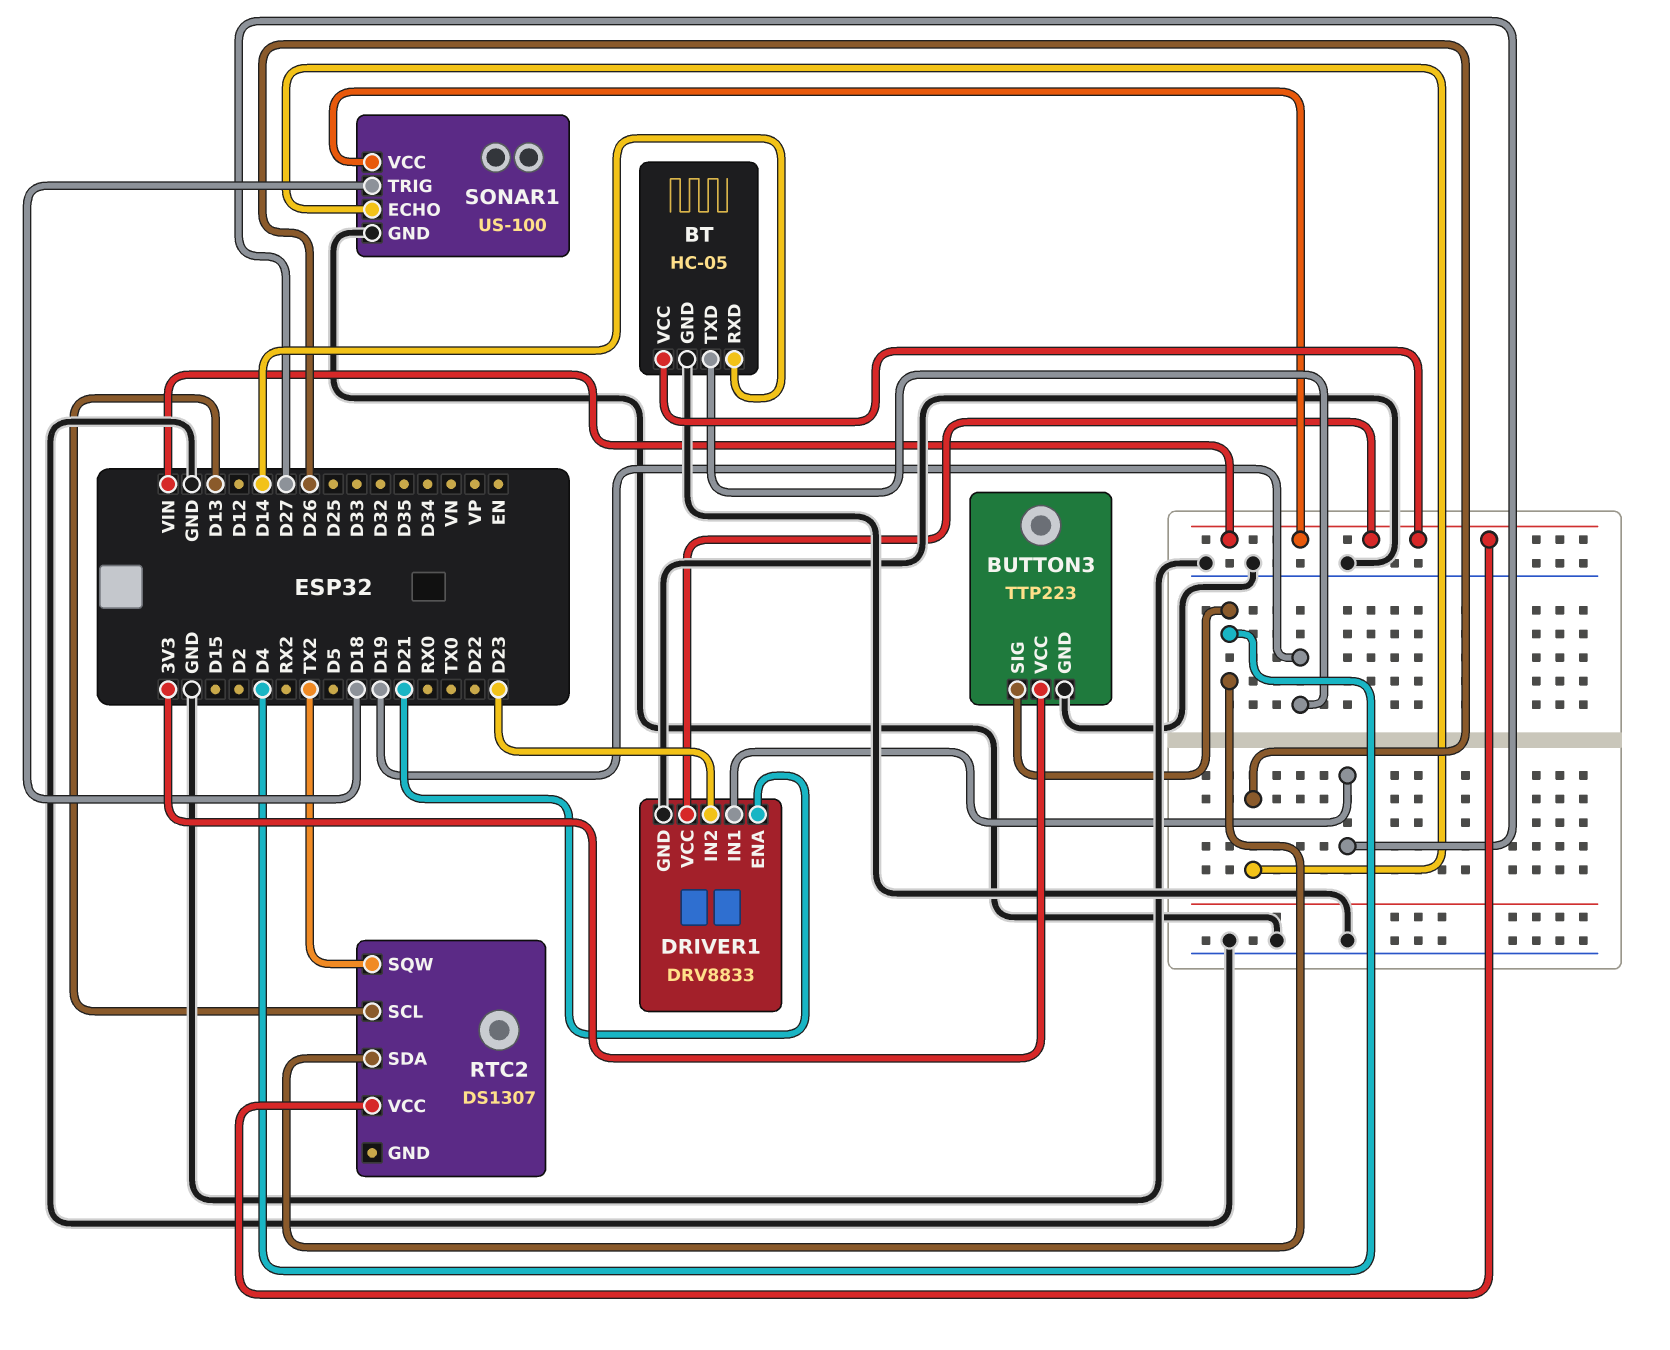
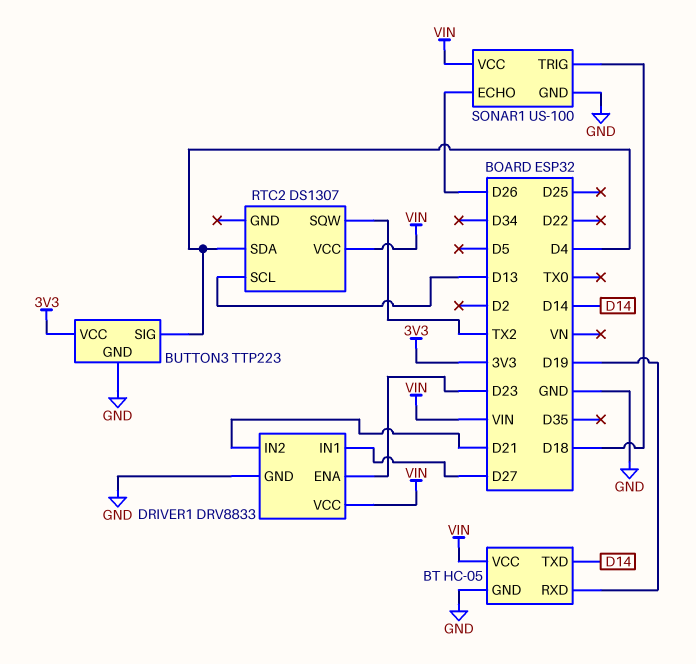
BT pin RXD: D14 -> D19
BT pin TXD: D19 -> D14
DRIVER1 pin ENA: D21 -> D23
DRIVER1 pin IN2: D23 -> D21

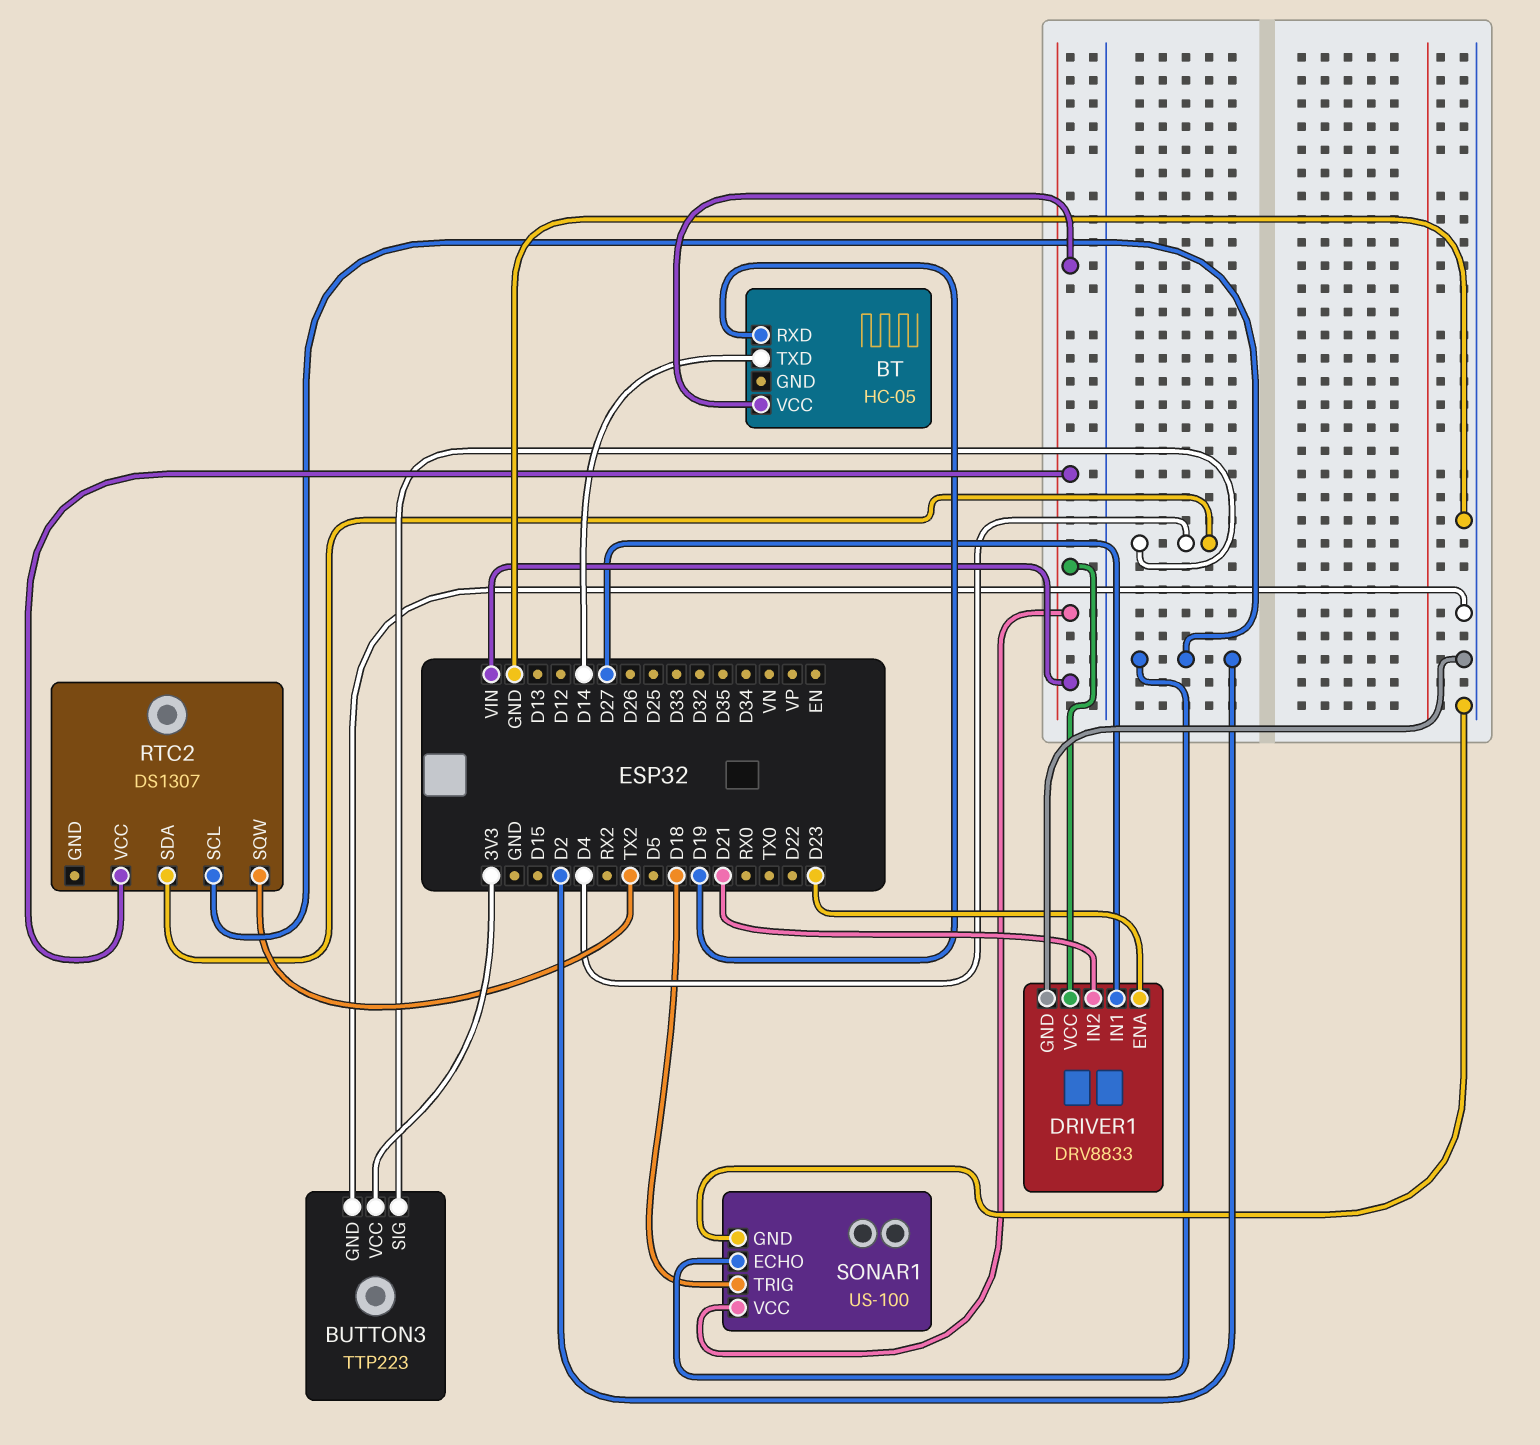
BT pin GND: GND -> none
RTC2 pin SCL: D13 -> D2
SONAR1 pin ECHO: D26 -> D2

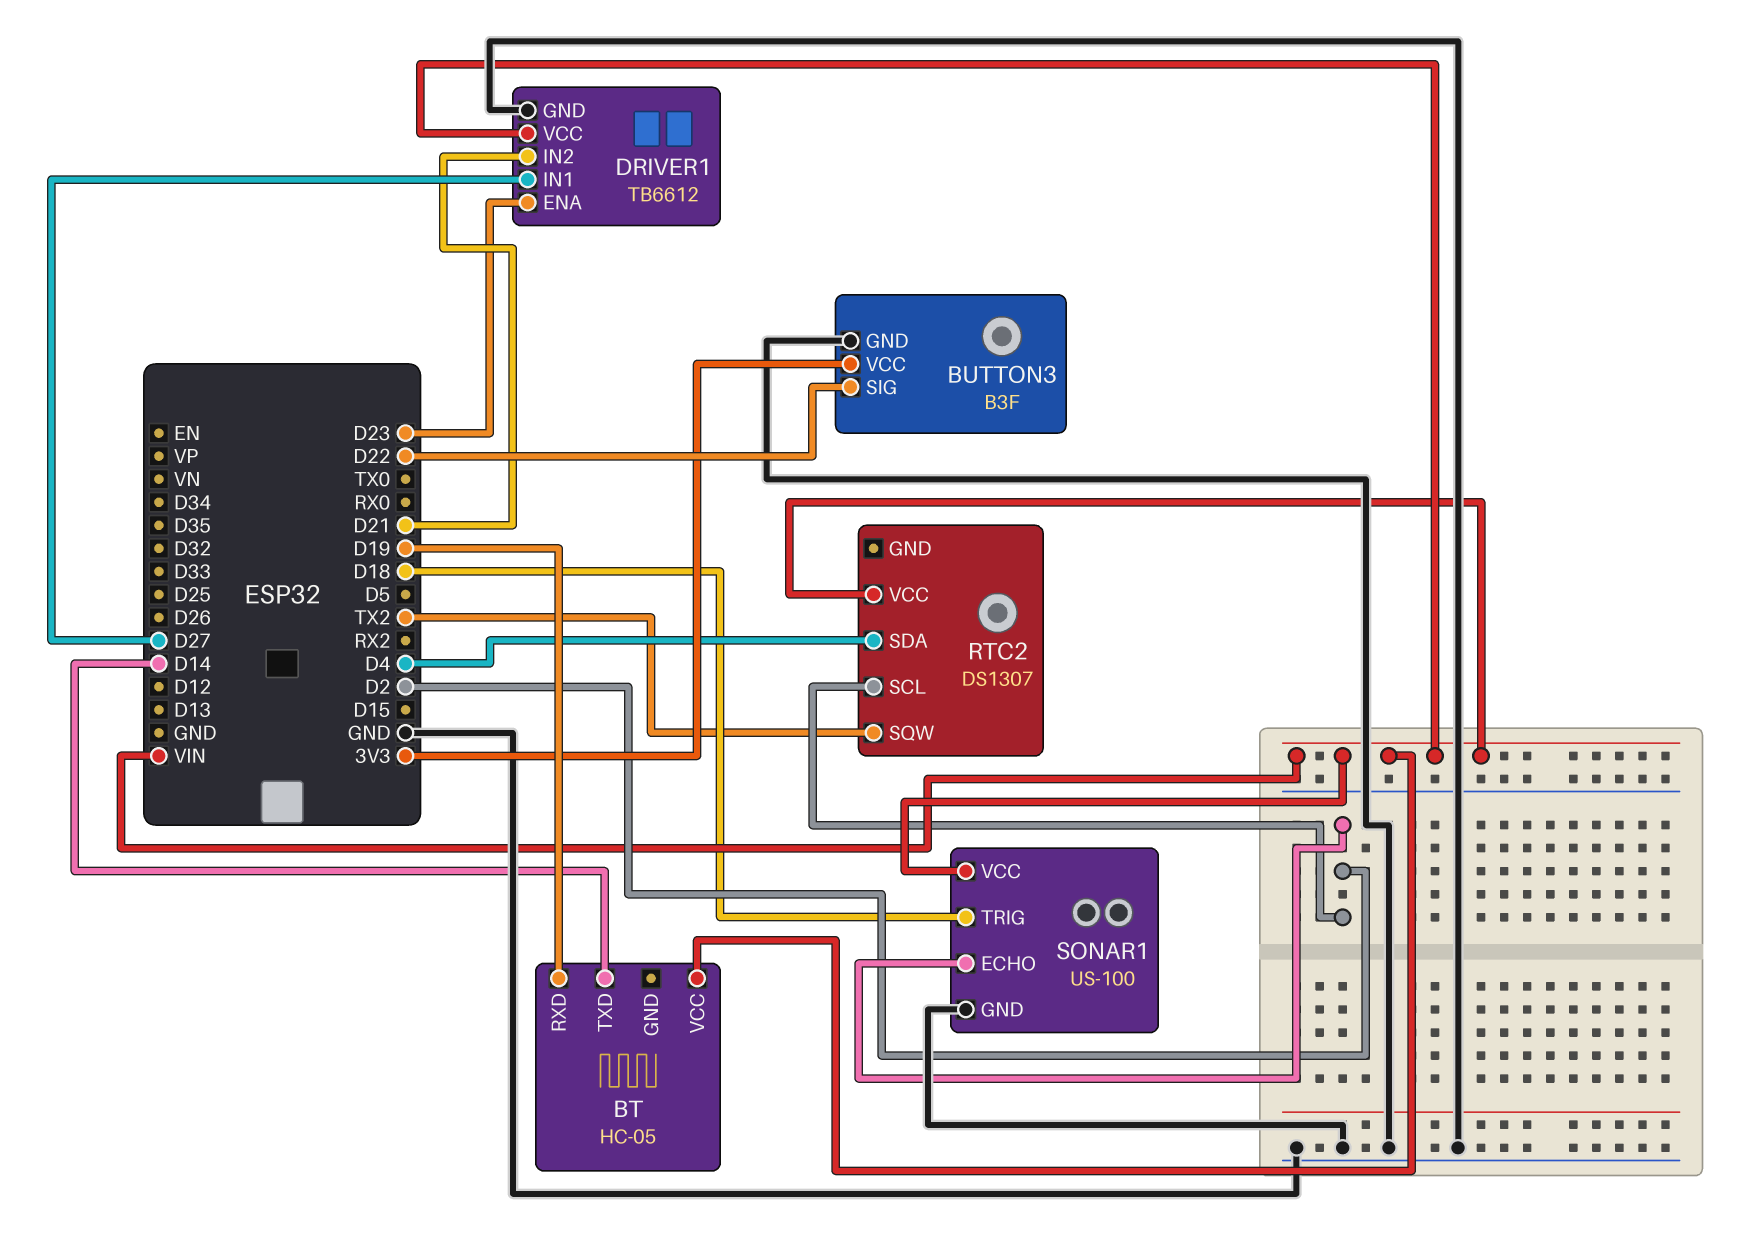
BUTTON3: TTP223 -> B3F
BUTTON3 pin SIG: D4 -> D22
DRIVER1: DRV8833 -> TB6612

